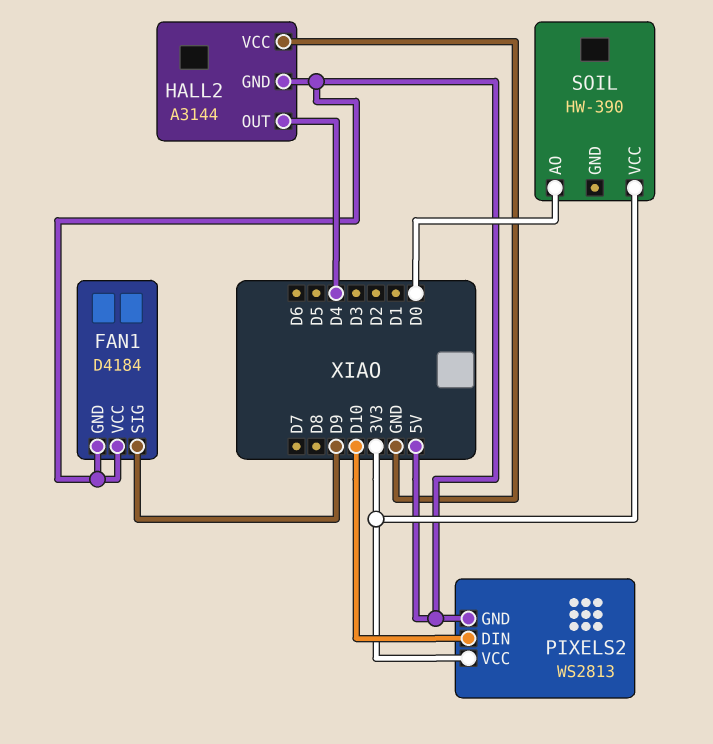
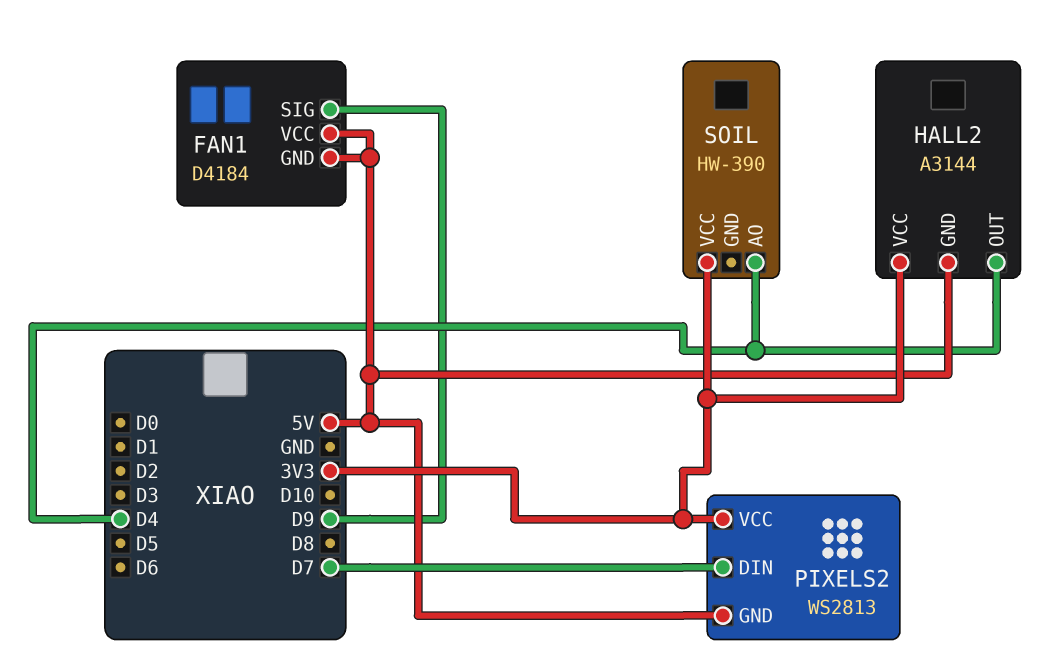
HALL2 pin VCC: GND -> 3V3
PIXELS2 pin DIN: D10 -> D7
SOIL pin AO: D0 -> D4

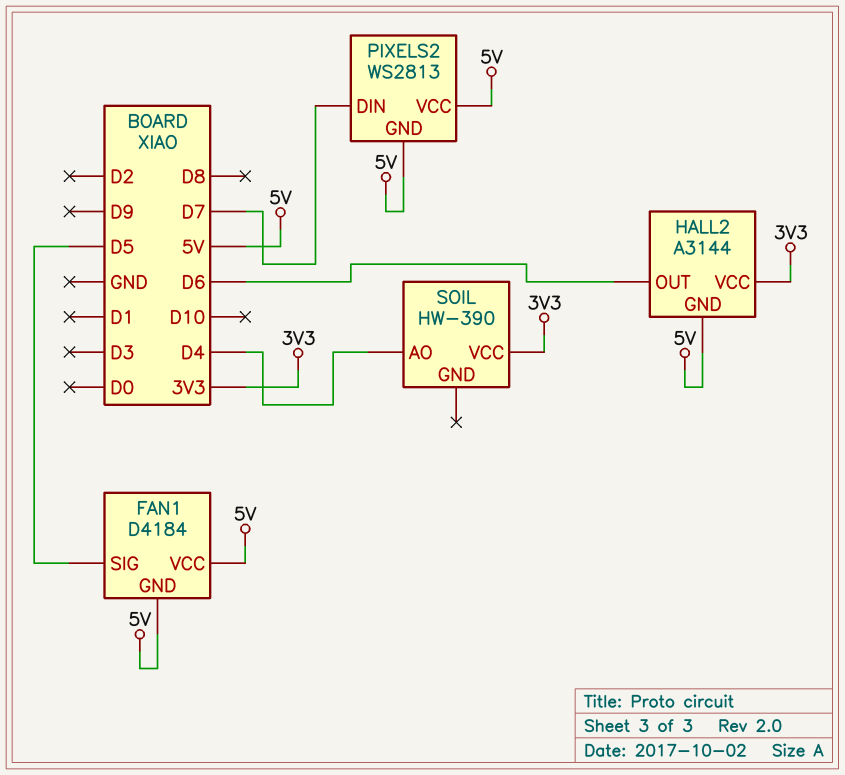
FAN1 pin SIG: D9 -> D5
HALL2 pin OUT: D4 -> D6
PIXELS2 pin VCC: 3V3 -> 5V

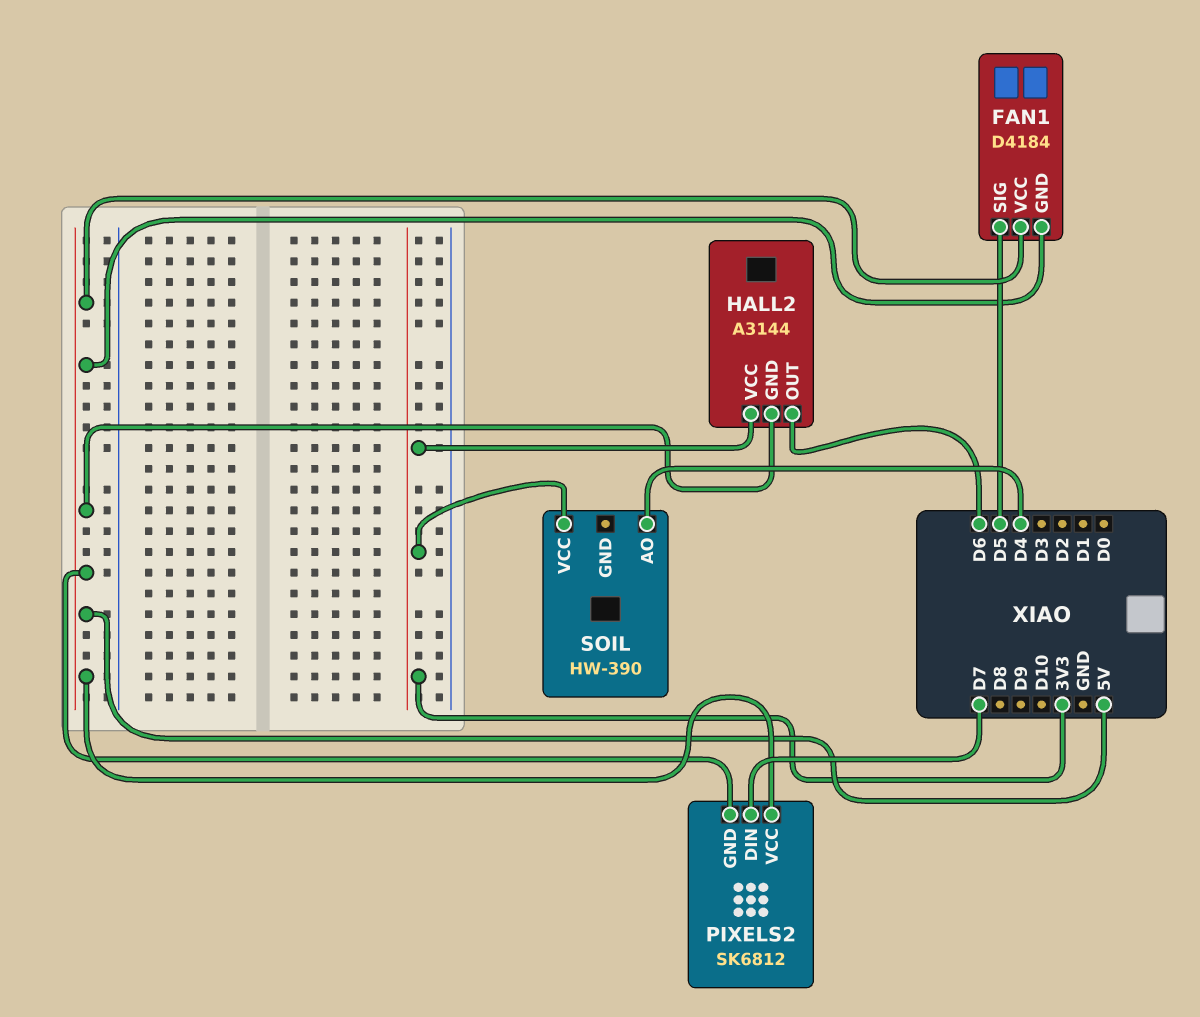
PIXELS2: WS2813 -> SK6812

